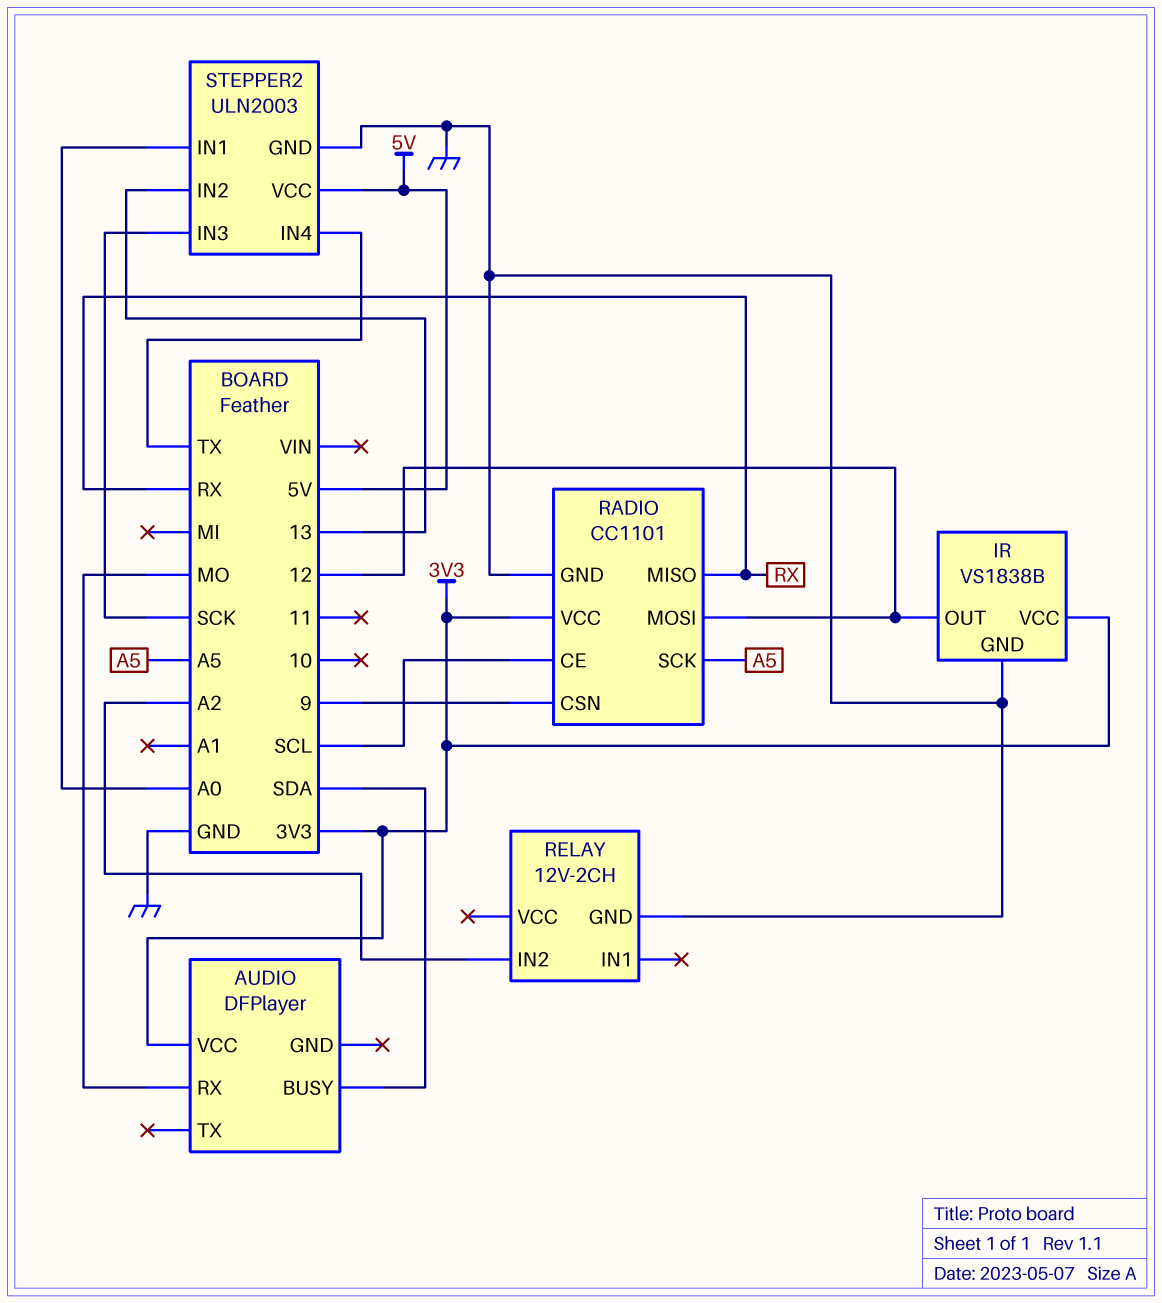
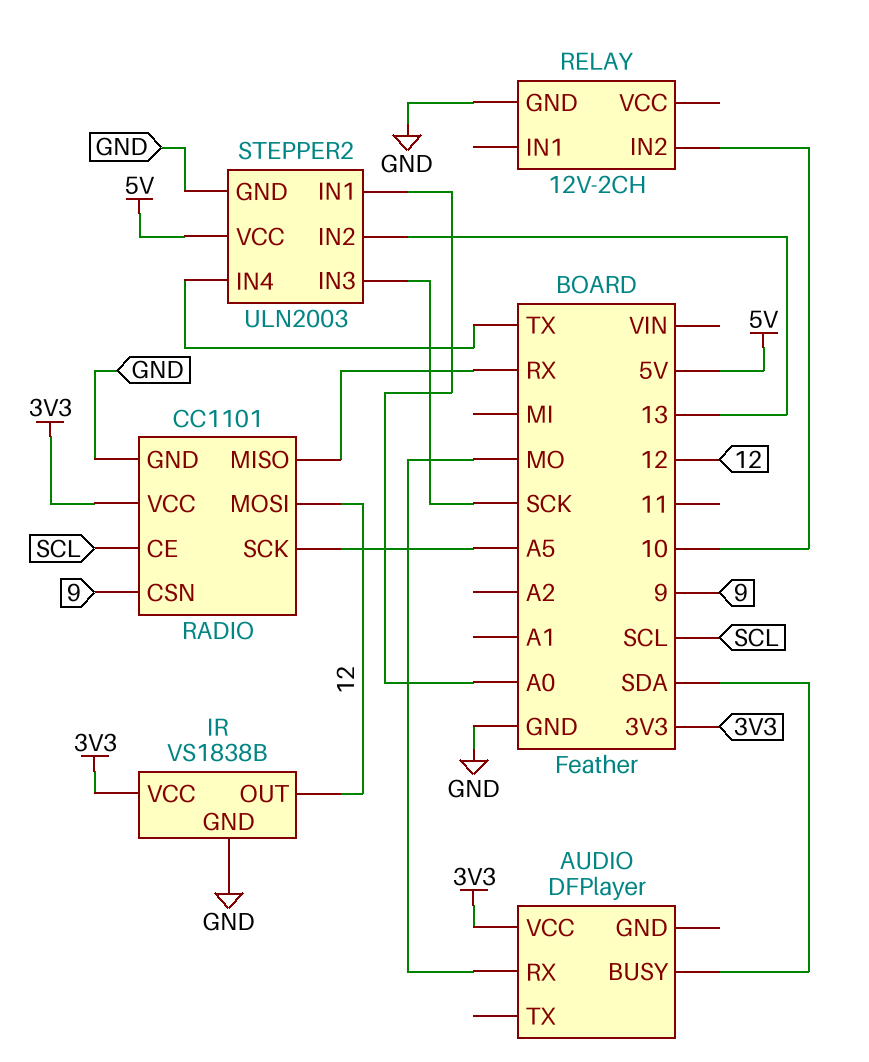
RELAY pin IN2: A2 -> 10

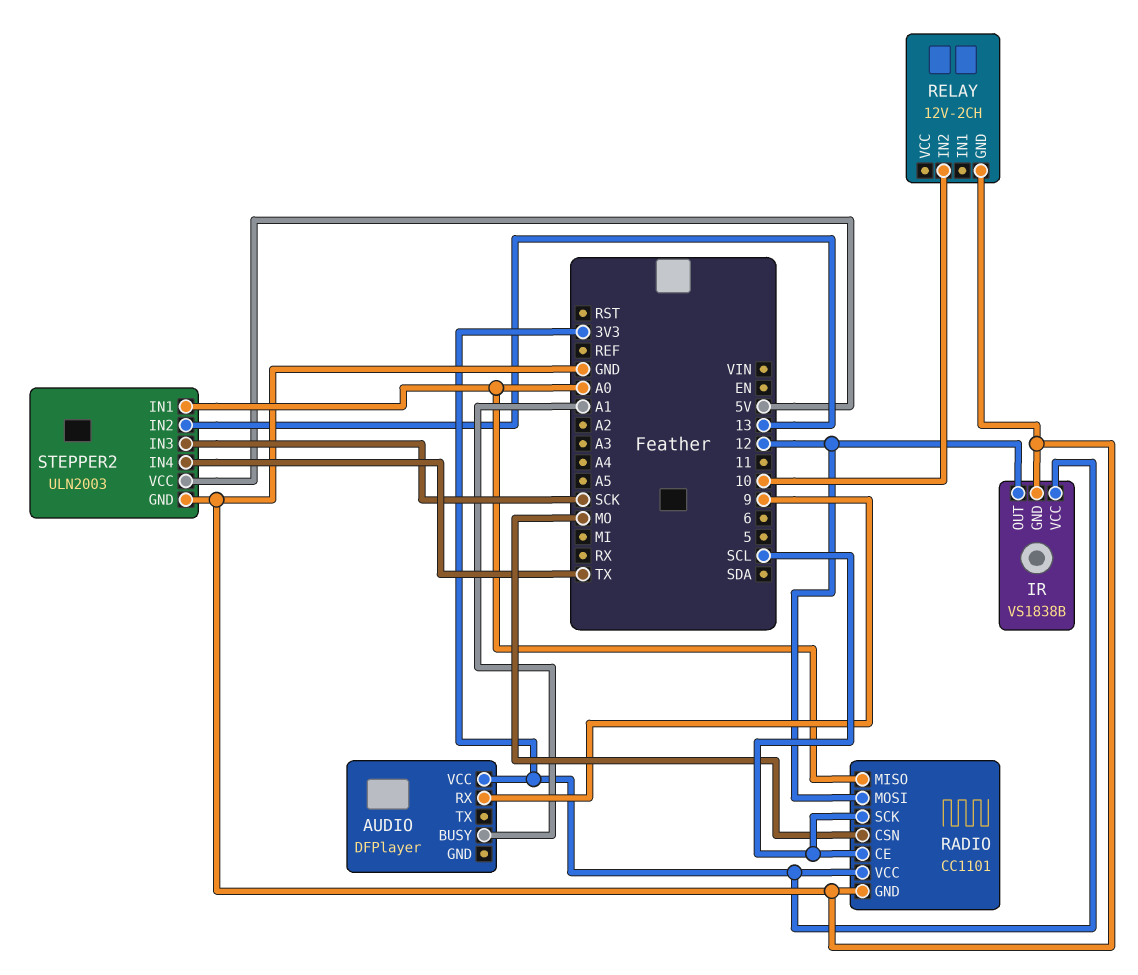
AUDIO pin BUSY: SDA -> A1
AUDIO pin RX: MO -> 9
RADIO pin CSN: 9 -> MO
RADIO pin MISO: RX -> A0
RADIO pin SCK: A5 -> SCL

